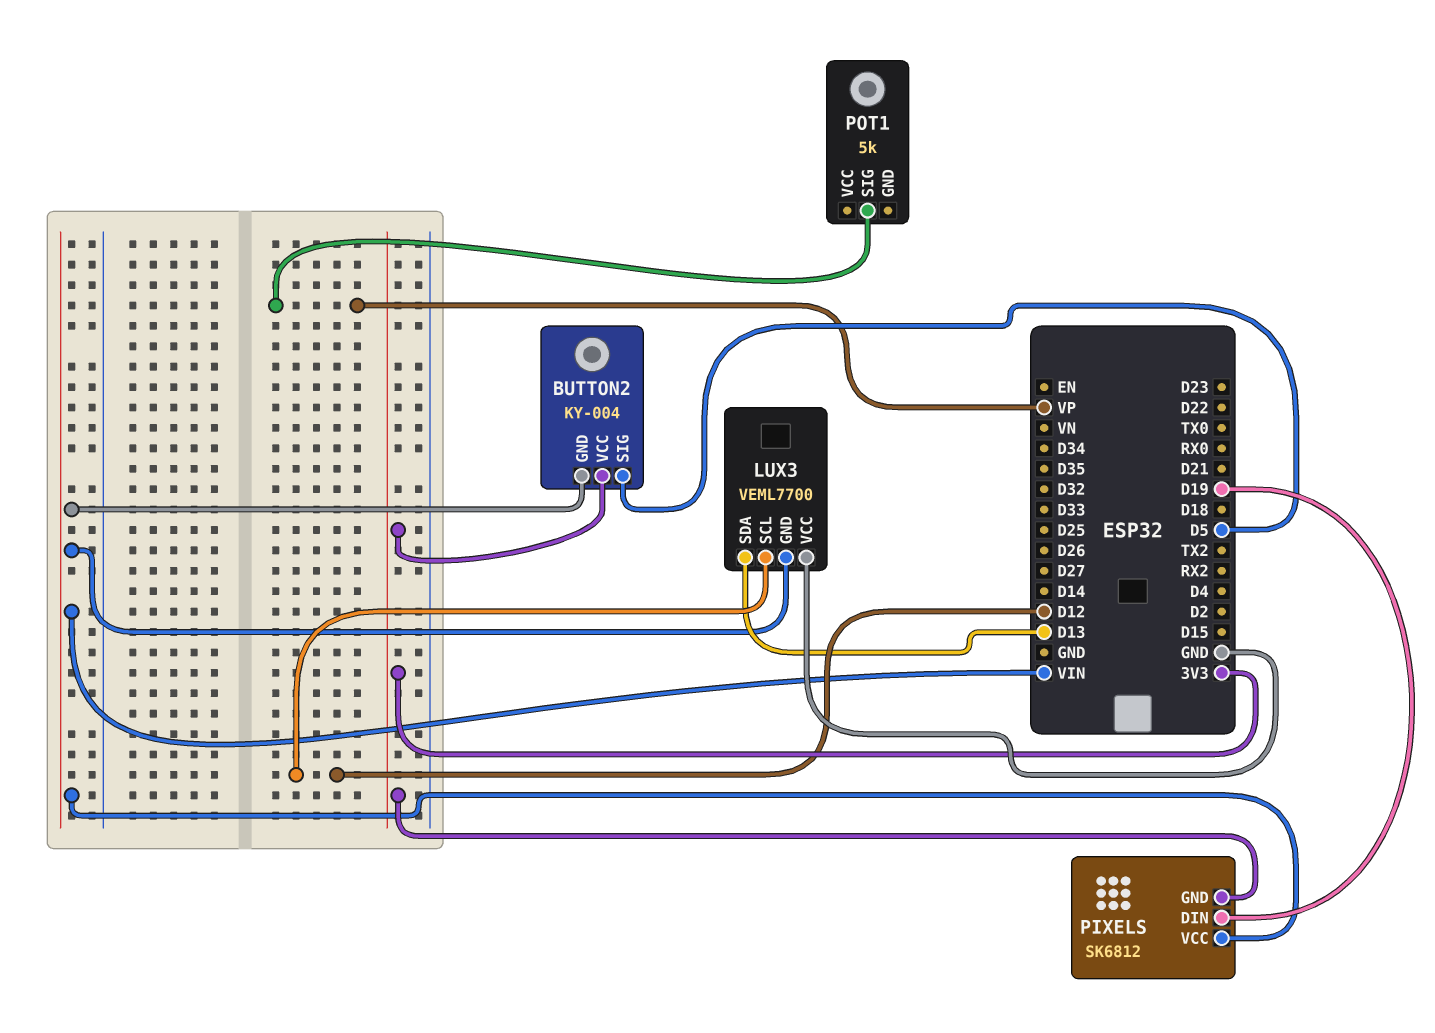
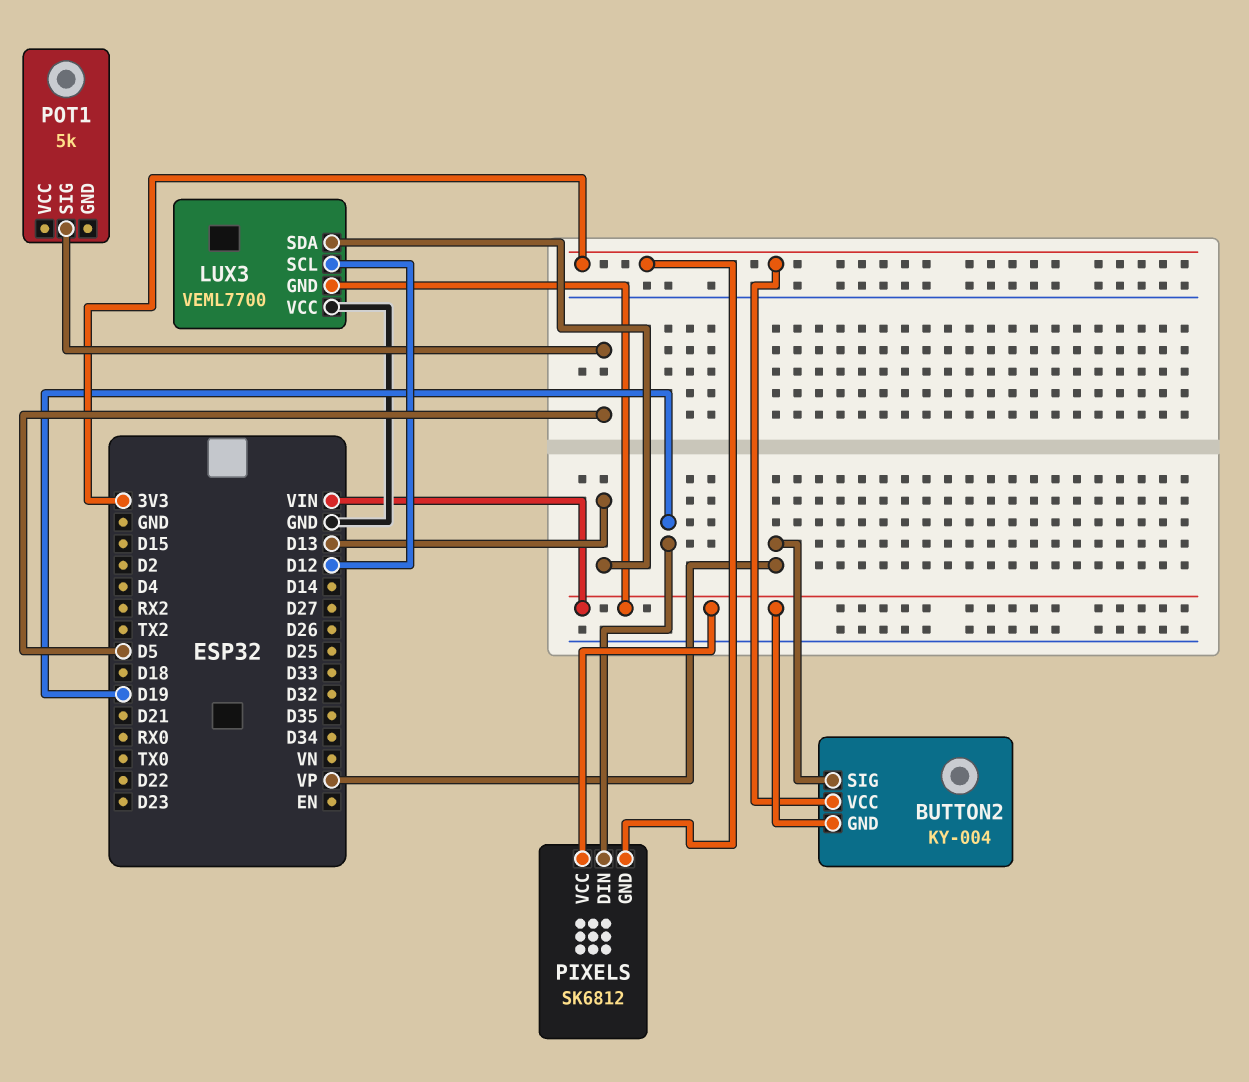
BUTTON2 pin SIG: D5 -> VP
POT1 pin SIG: VP -> D5

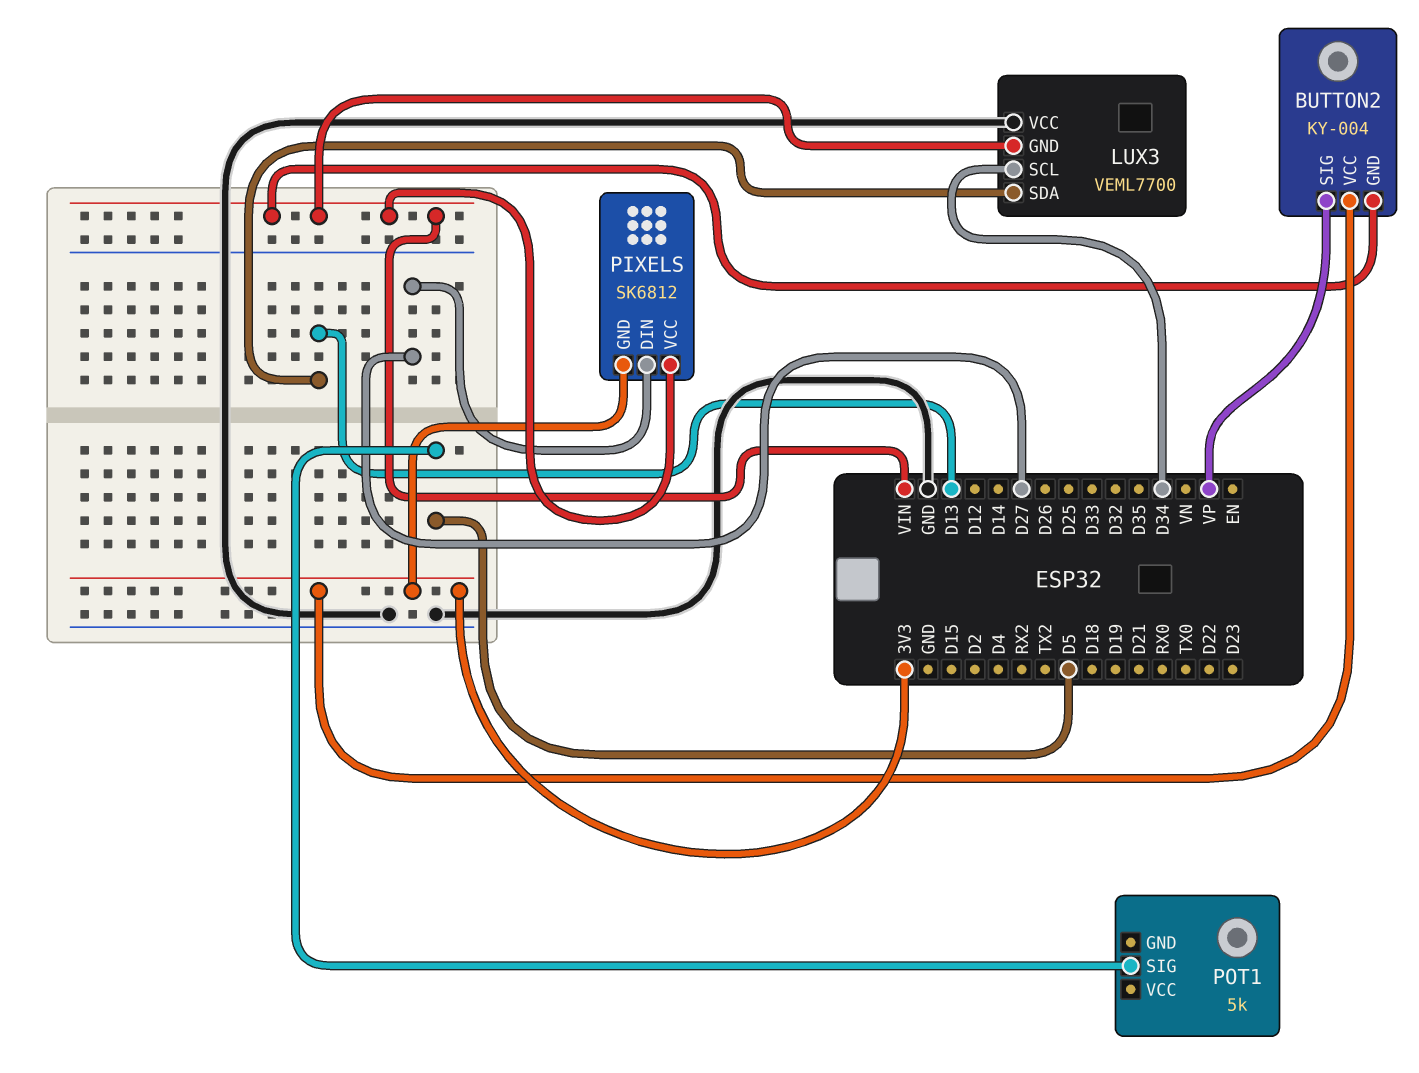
LUX3 pin SCL: D12 -> D34
PIXELS pin DIN: D19 -> D27

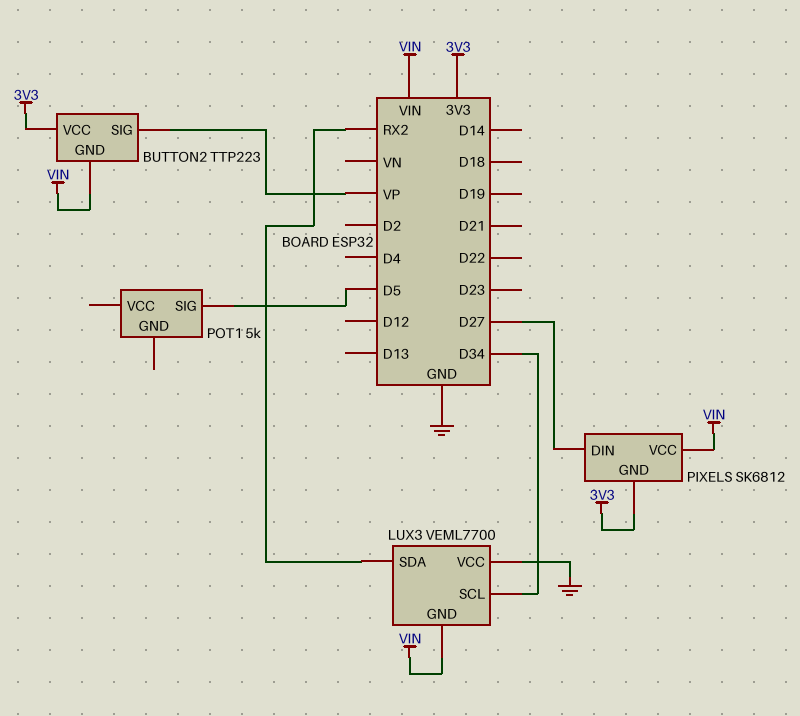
BUTTON2: KY-004 -> TTP223
LUX3 pin SDA: D13 -> RX2

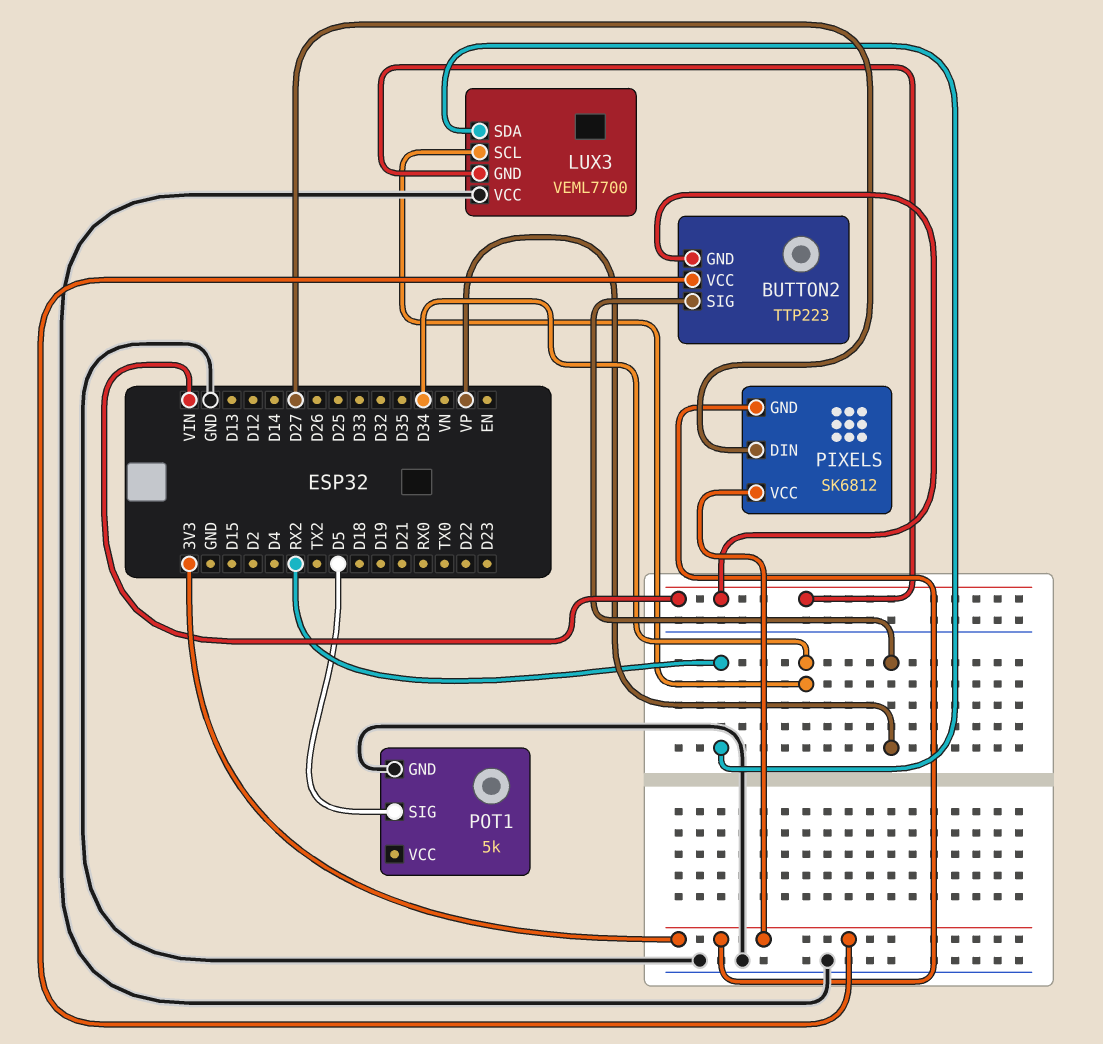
PIXELS pin VCC: VIN -> 3V3
POT1 pin GND: none -> GND

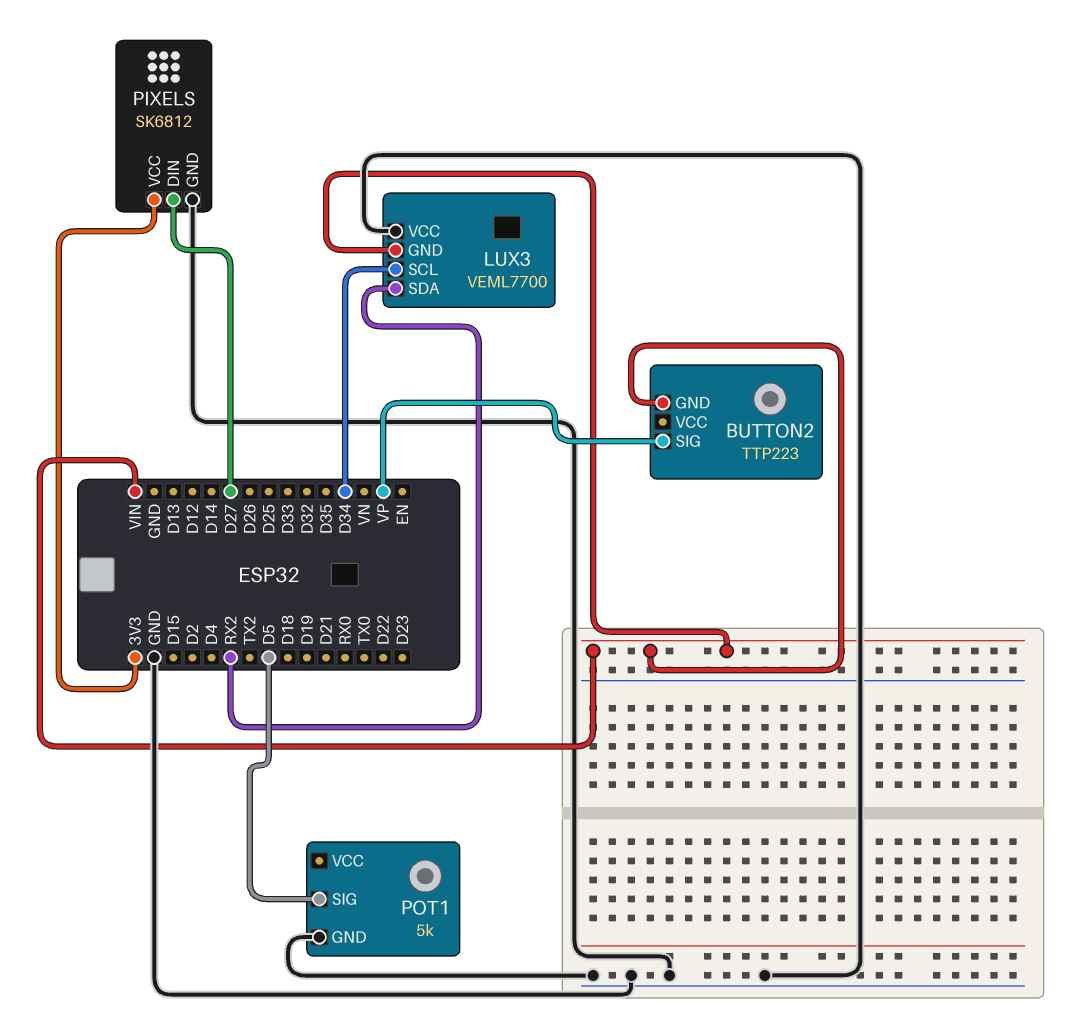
BUTTON2 pin VCC: 3V3 -> none
PIXELS pin GND: 3V3 -> GND

